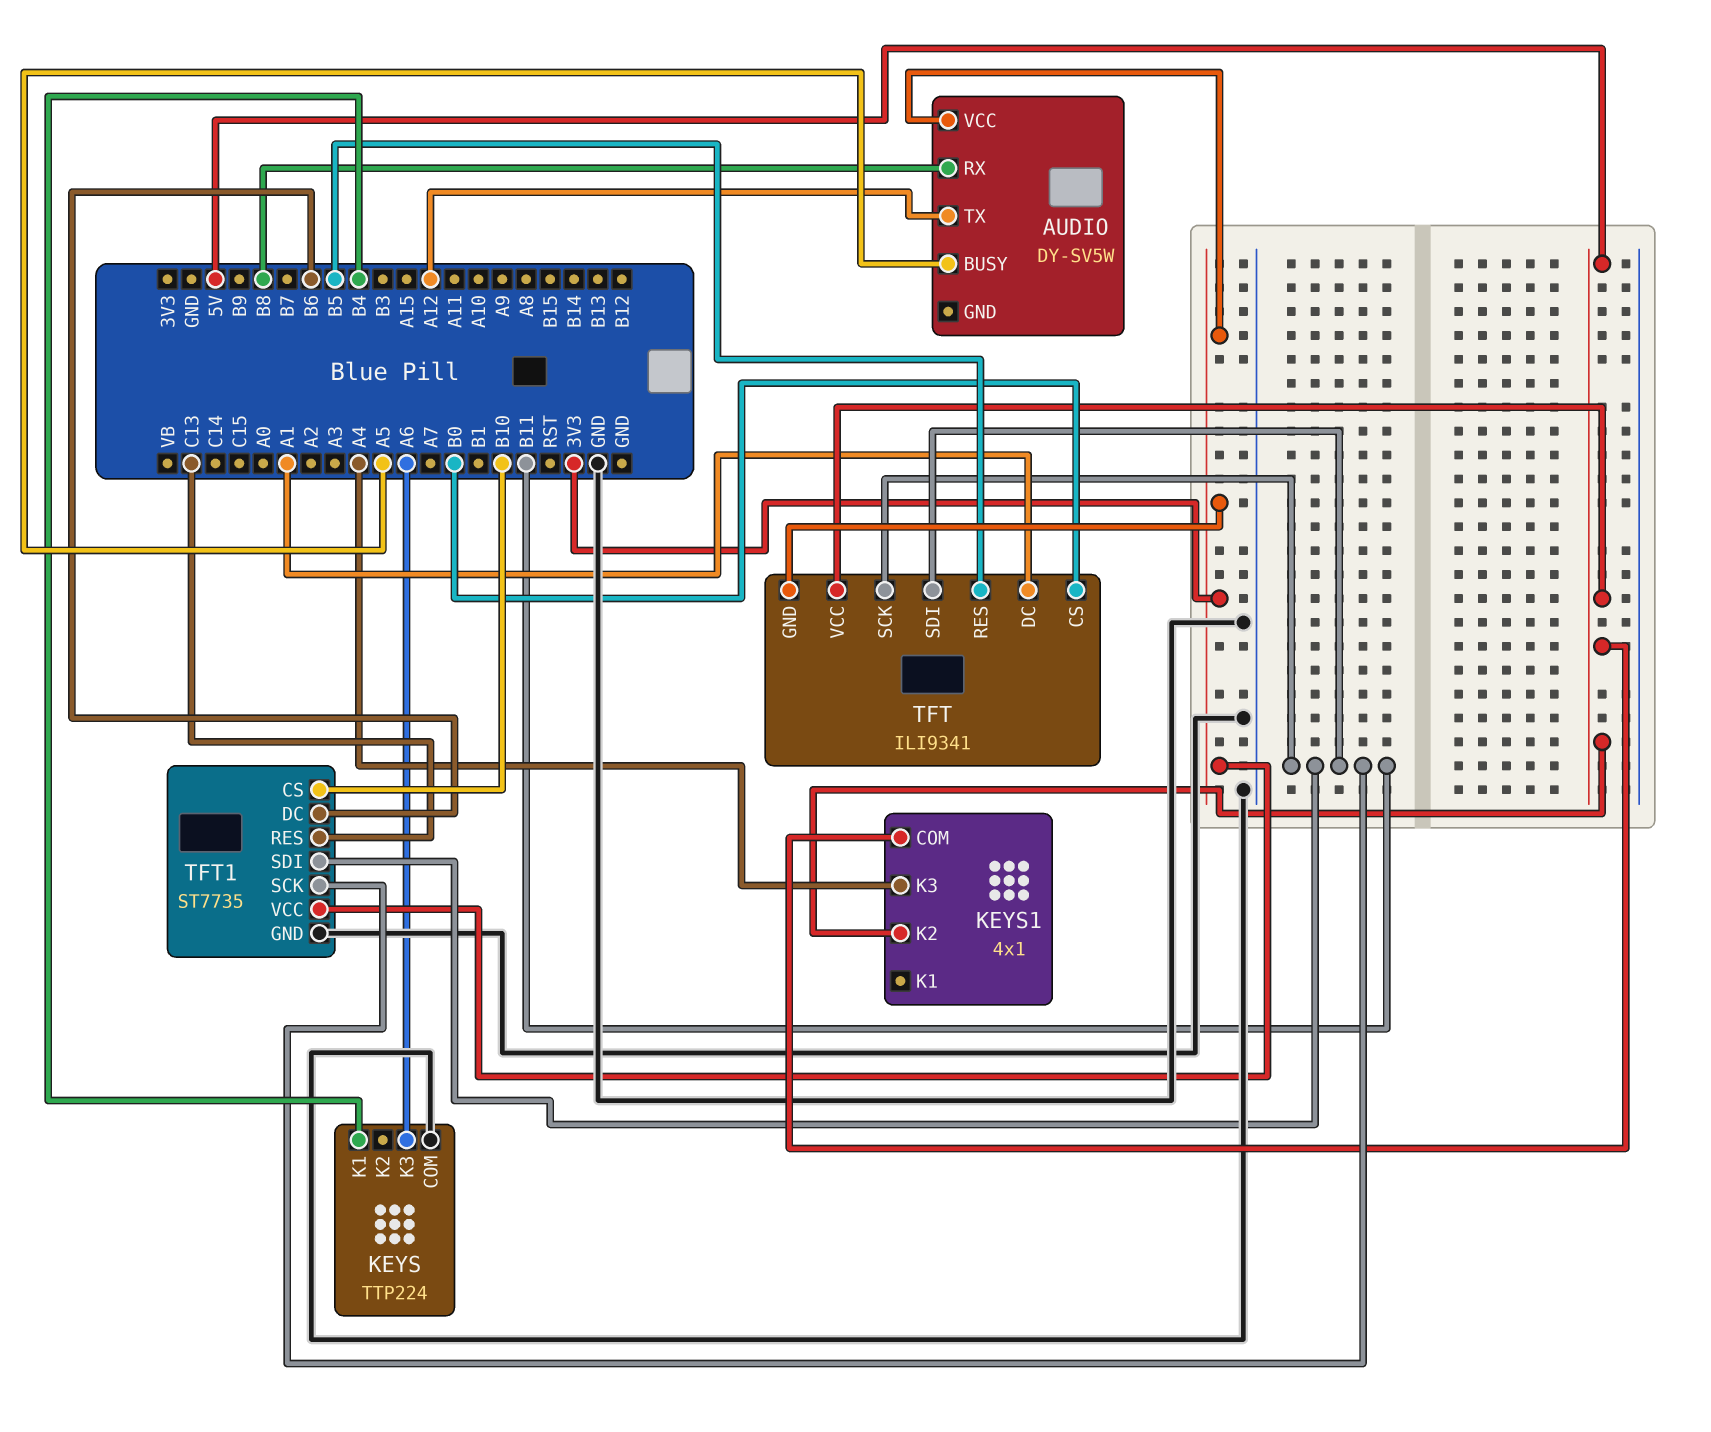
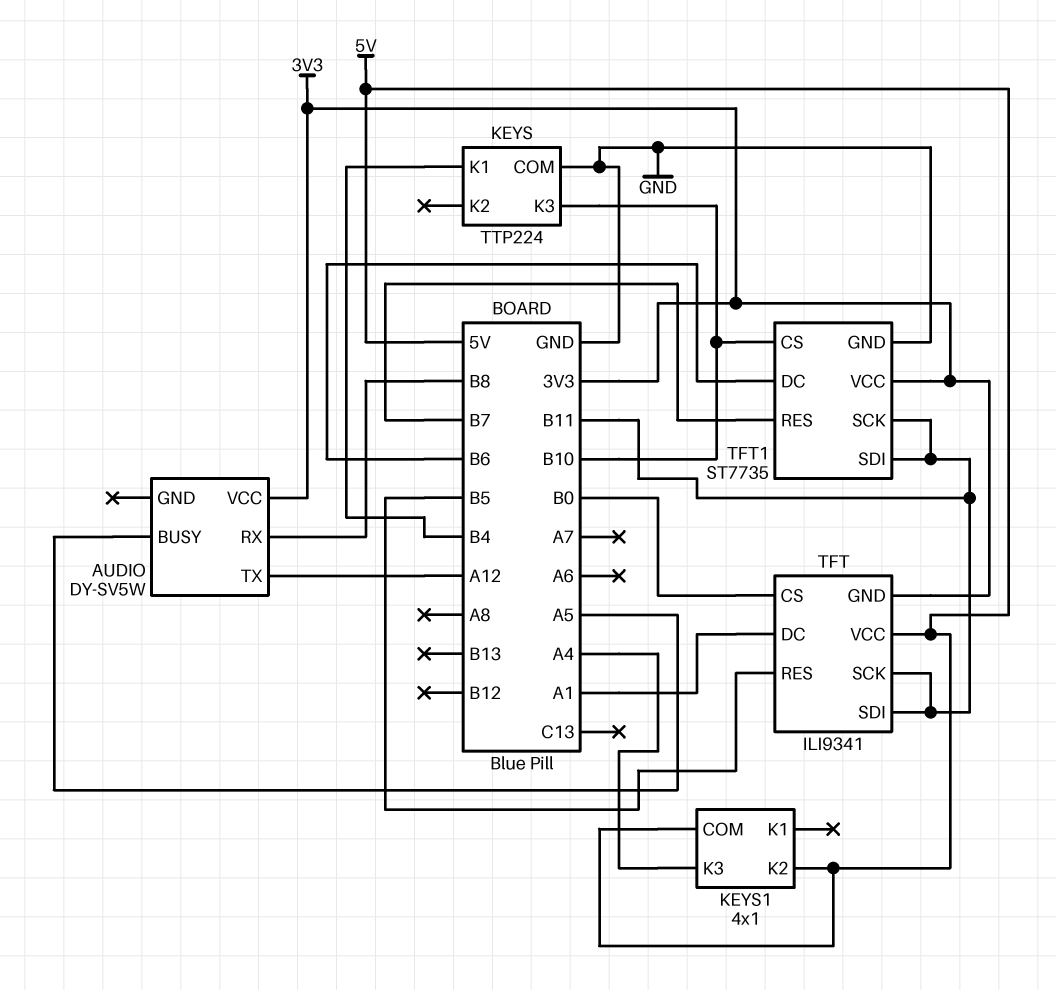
KEYS pin K3: A6 -> B10
TFT1 pin RES: C13 -> B7

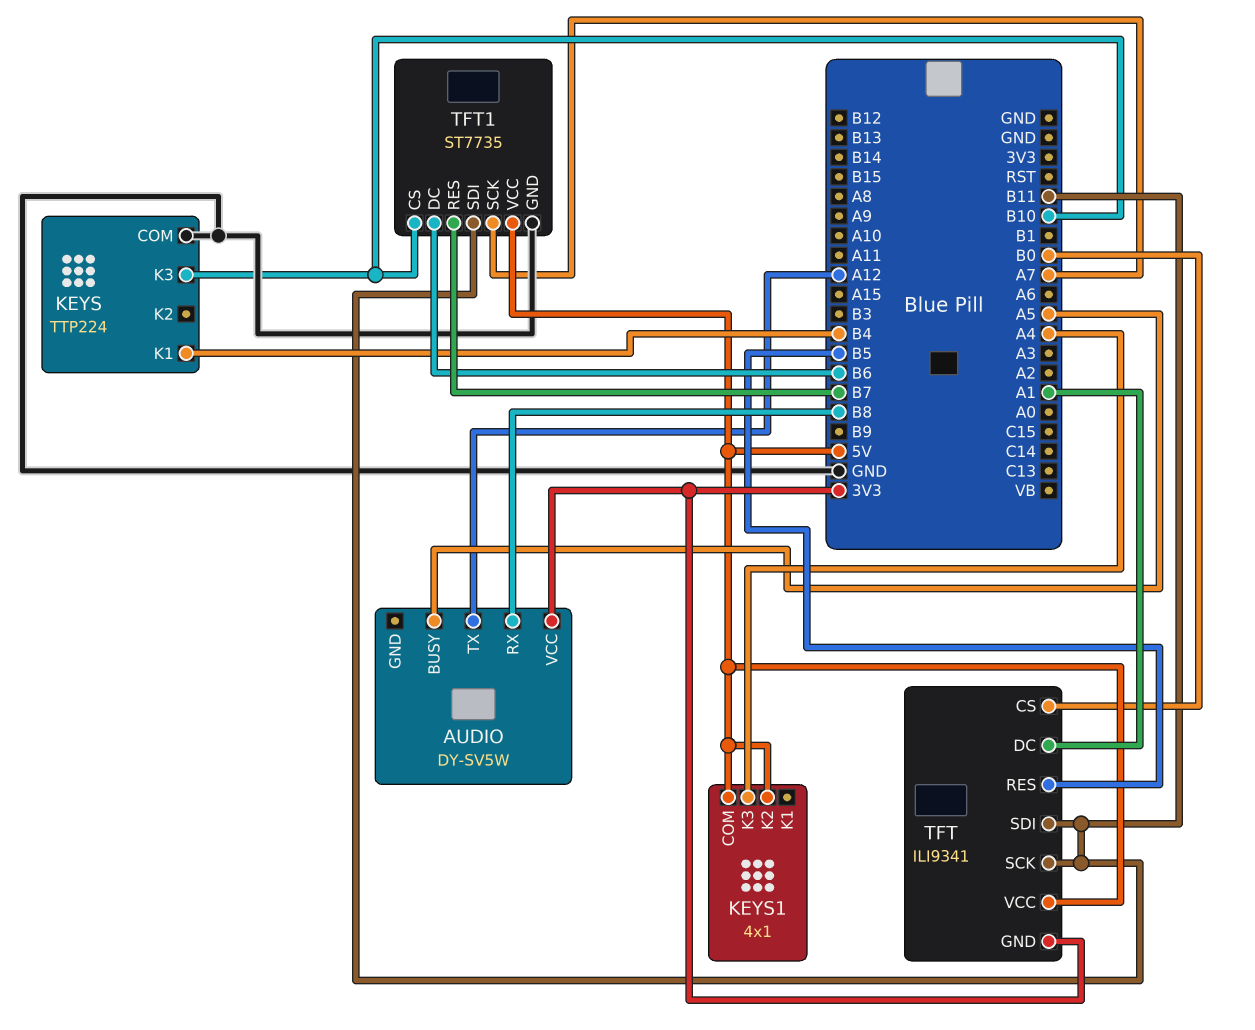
TFT1 pin SCK: B11 -> A7
TFT1 pin VCC: 3V3 -> 5V

